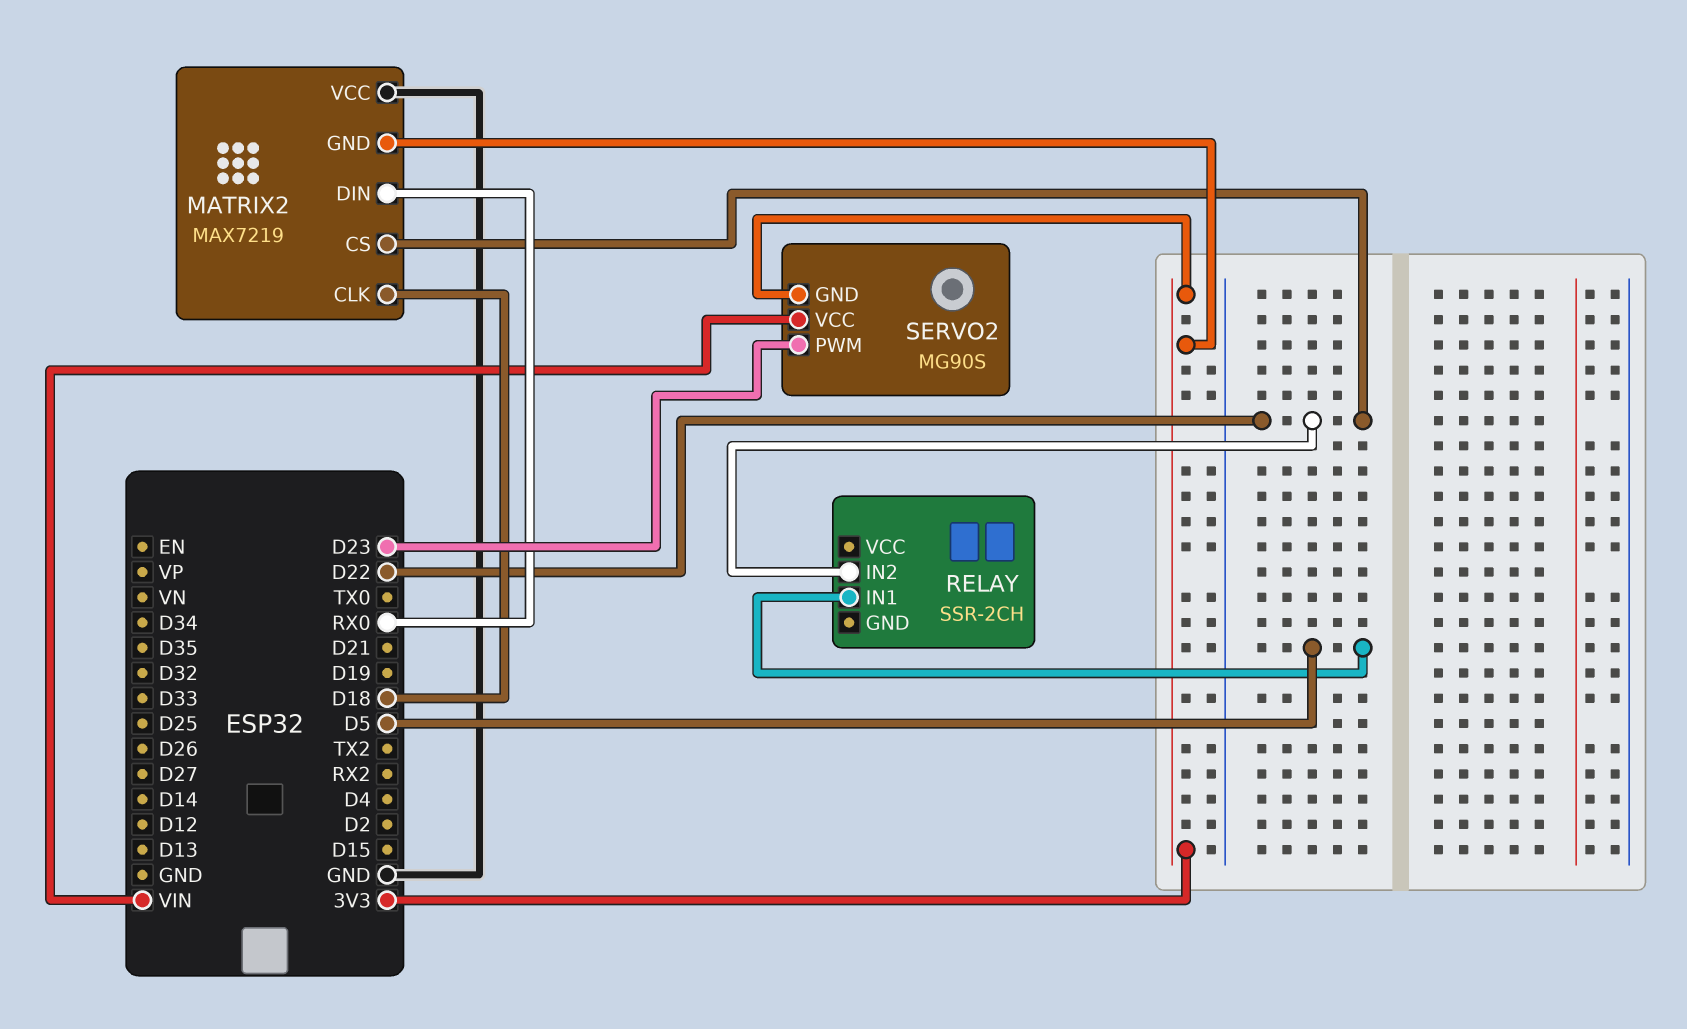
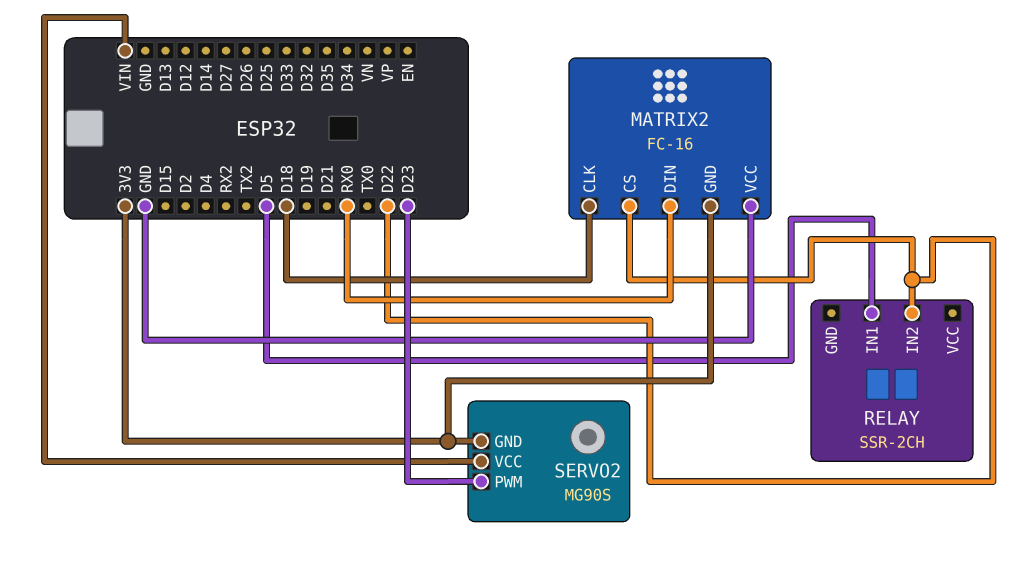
MATRIX2: MAX7219 -> FC-16

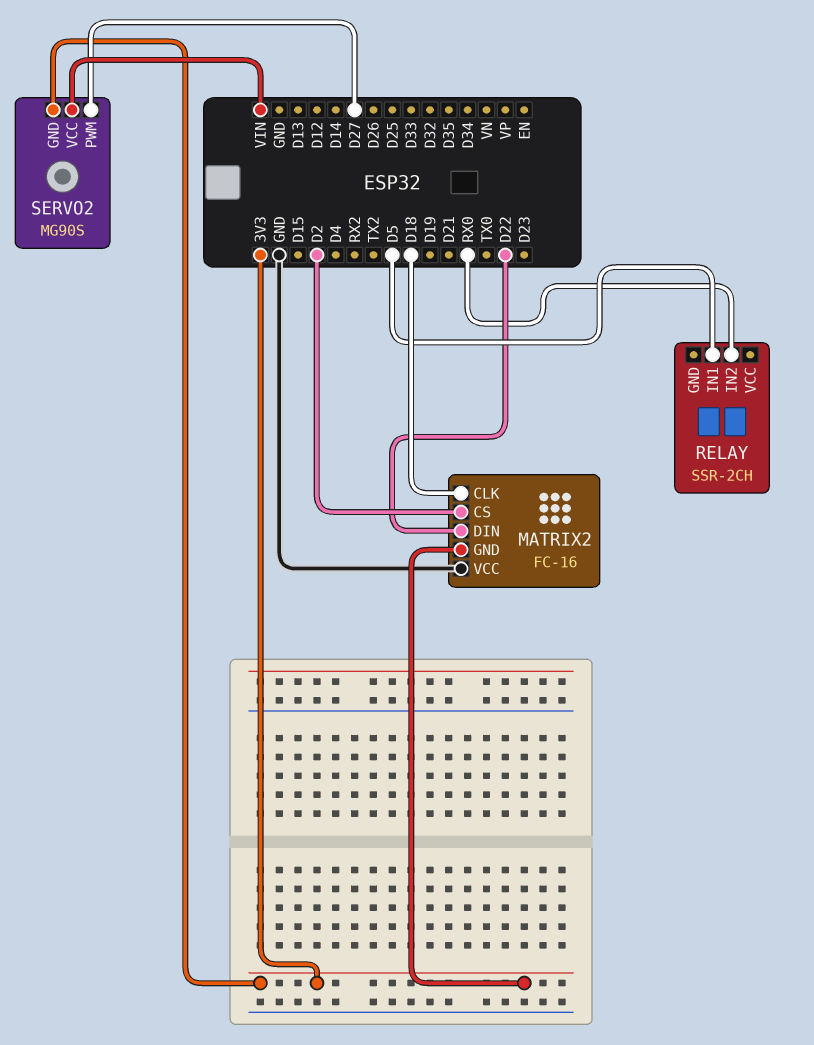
MATRIX2 pin CS: D22 -> D2
MATRIX2 pin DIN: RX0 -> D22
RELAY pin IN2: D22 -> RX0
SERVO2 pin PWM: D23 -> D27

